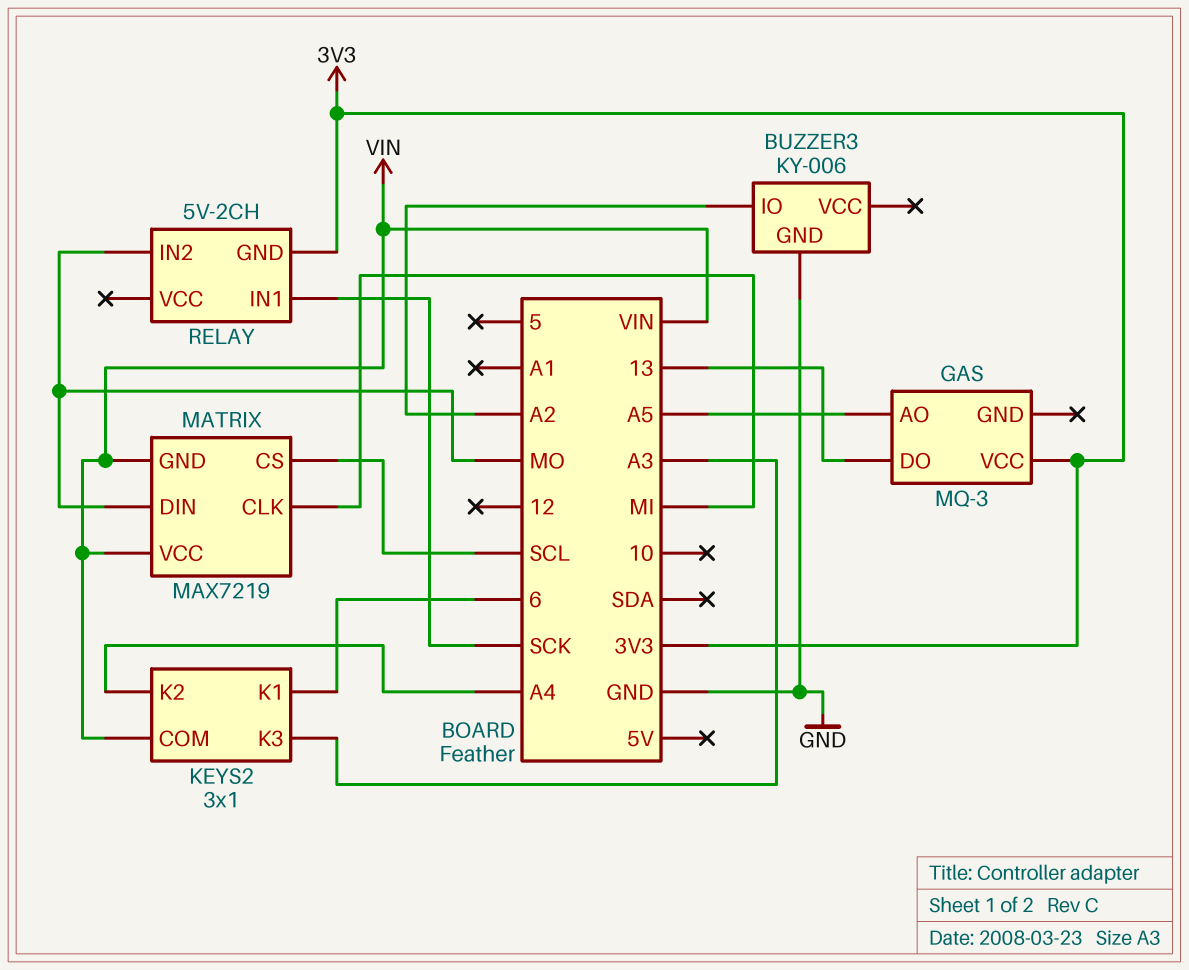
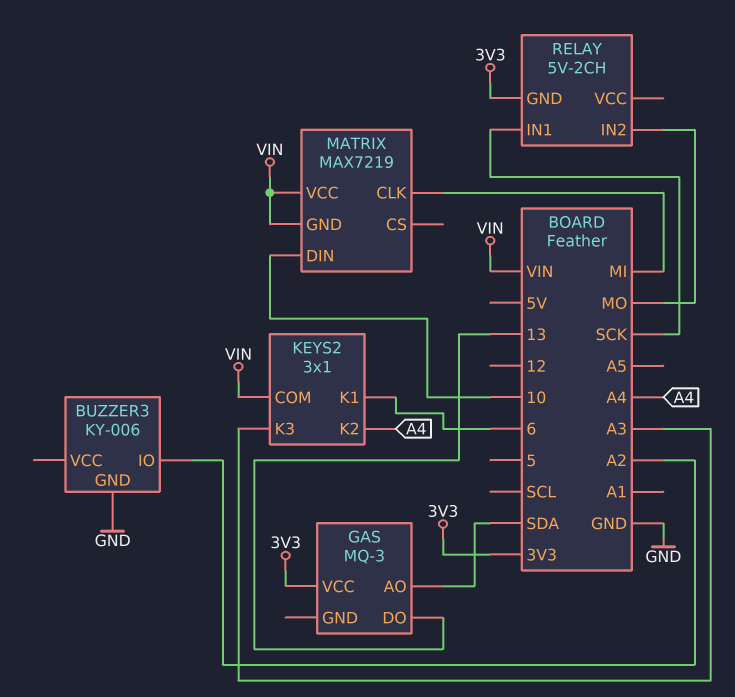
GAS pin AO: A5 -> SDA
MATRIX pin CS: SCL -> none
MATRIX pin DIN: MO -> 10

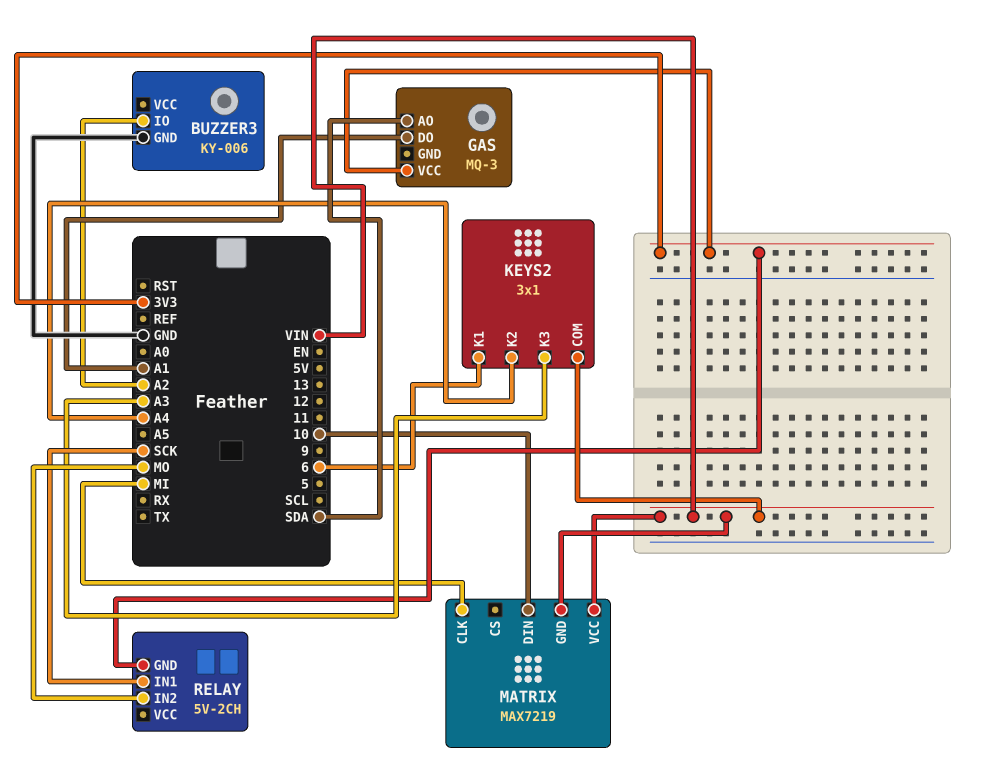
GAS pin DO: 13 -> A1

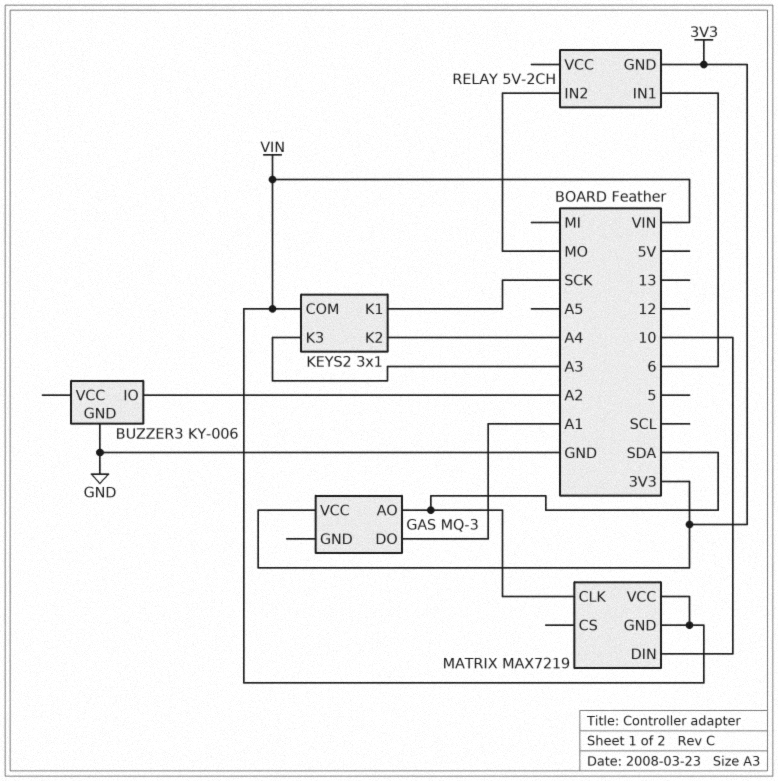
KEYS2 pin K1: 6 -> SCK
MATRIX pin CLK: MI -> SDA
RELAY pin IN1: SCK -> 6

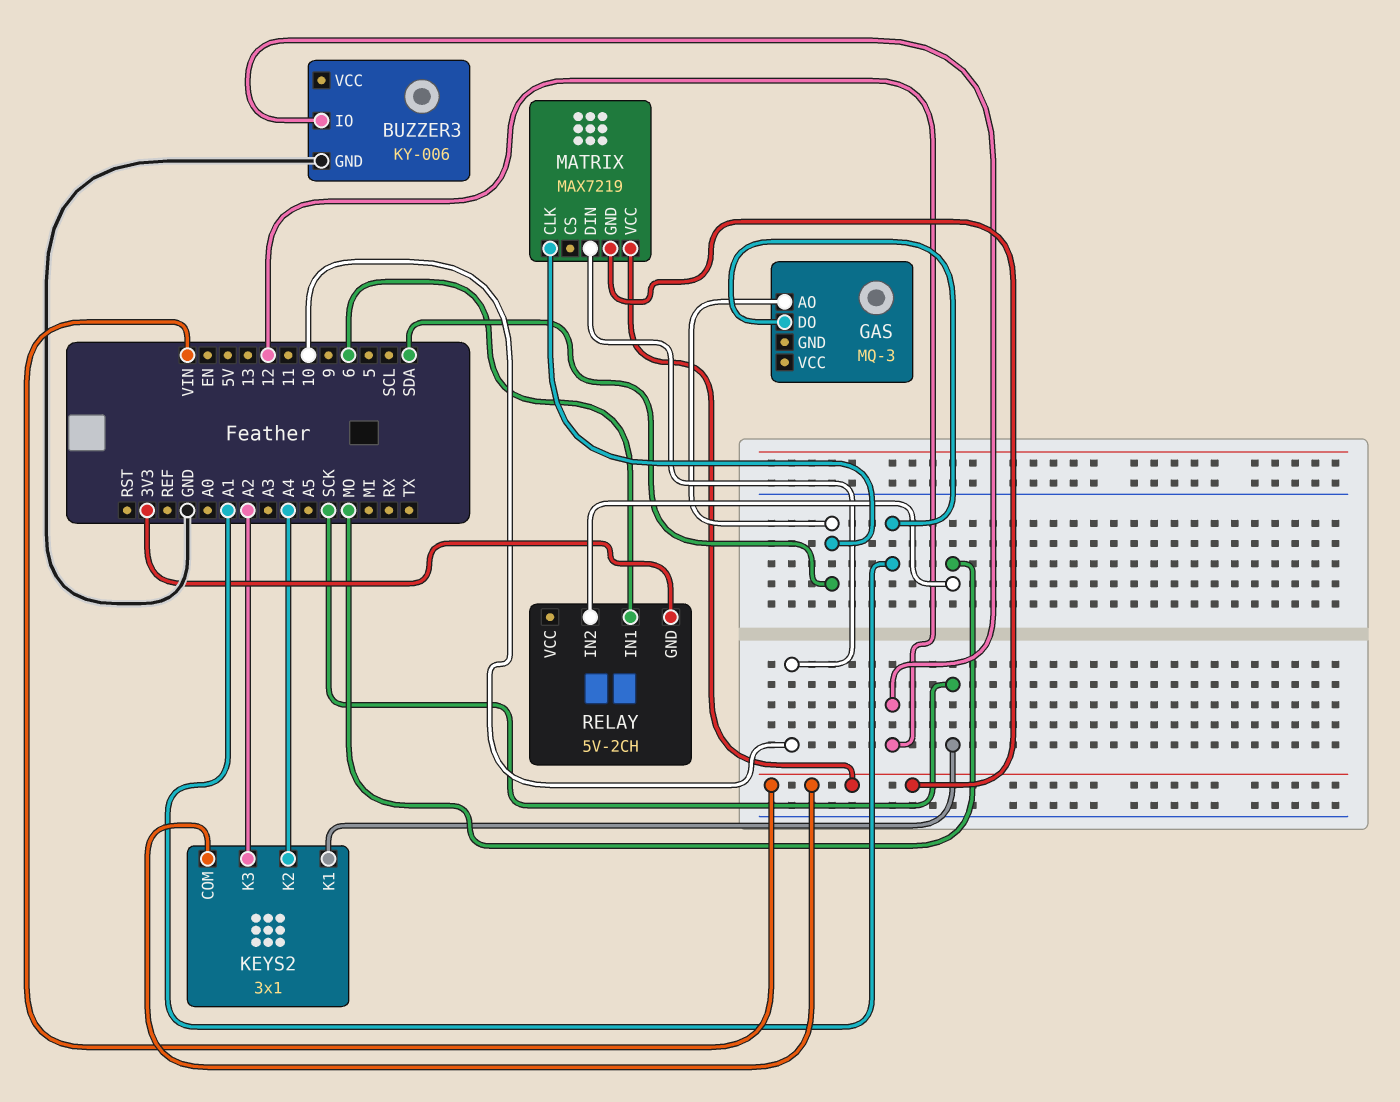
BUZZER3 pin IO: A2 -> 12
GAS pin VCC: 3V3 -> none
KEYS2 pin K3: A3 -> A2

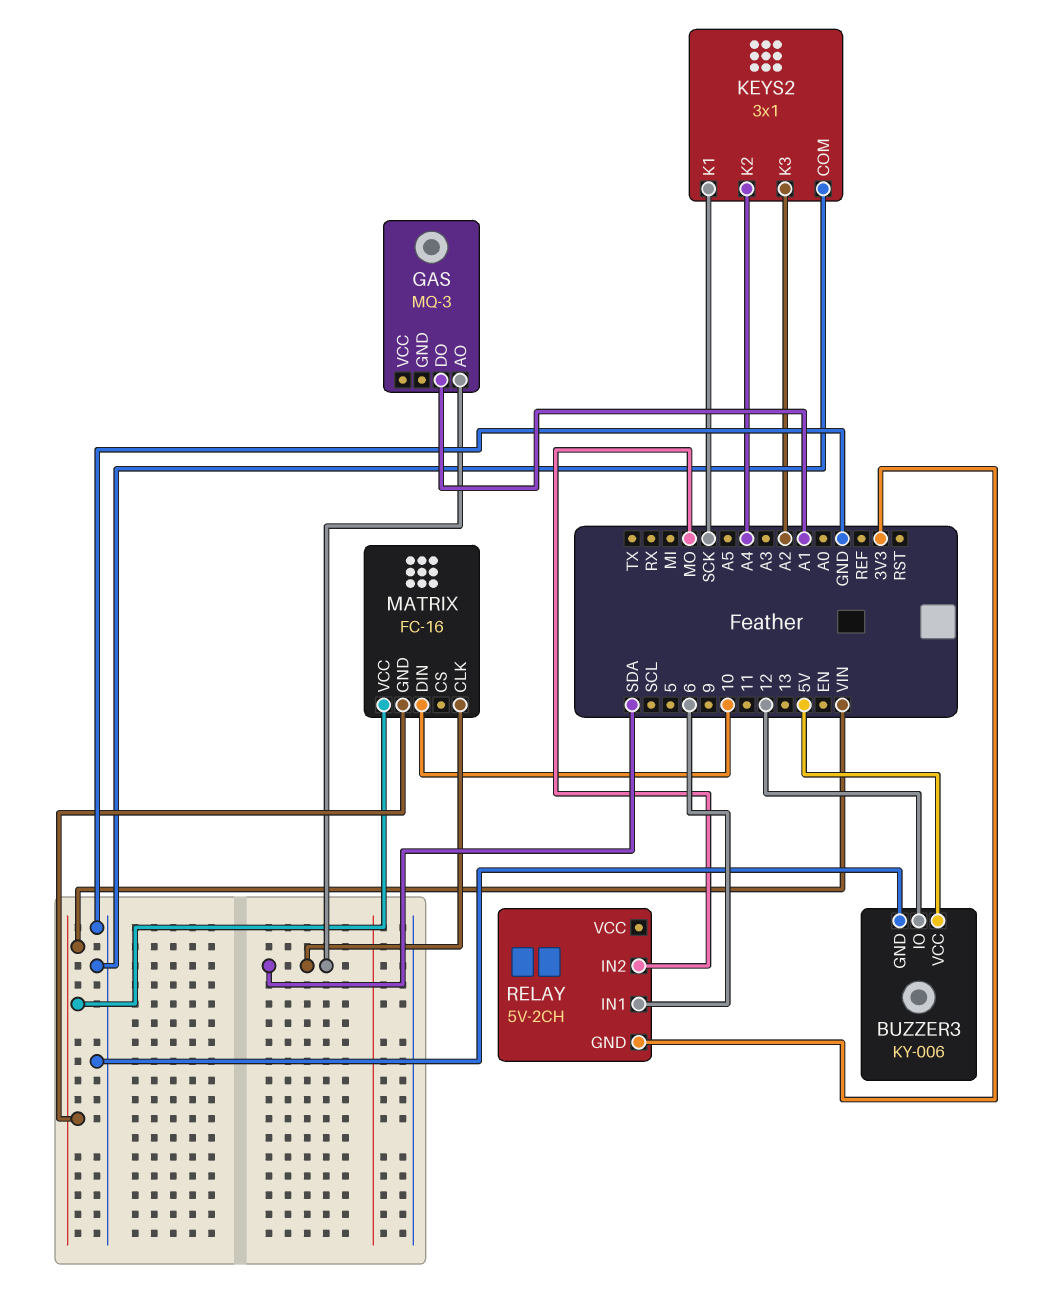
BUZZER3 pin VCC: none -> 5V
KEYS2 pin COM: VIN -> GND
MATRIX: MAX7219 -> FC-16

